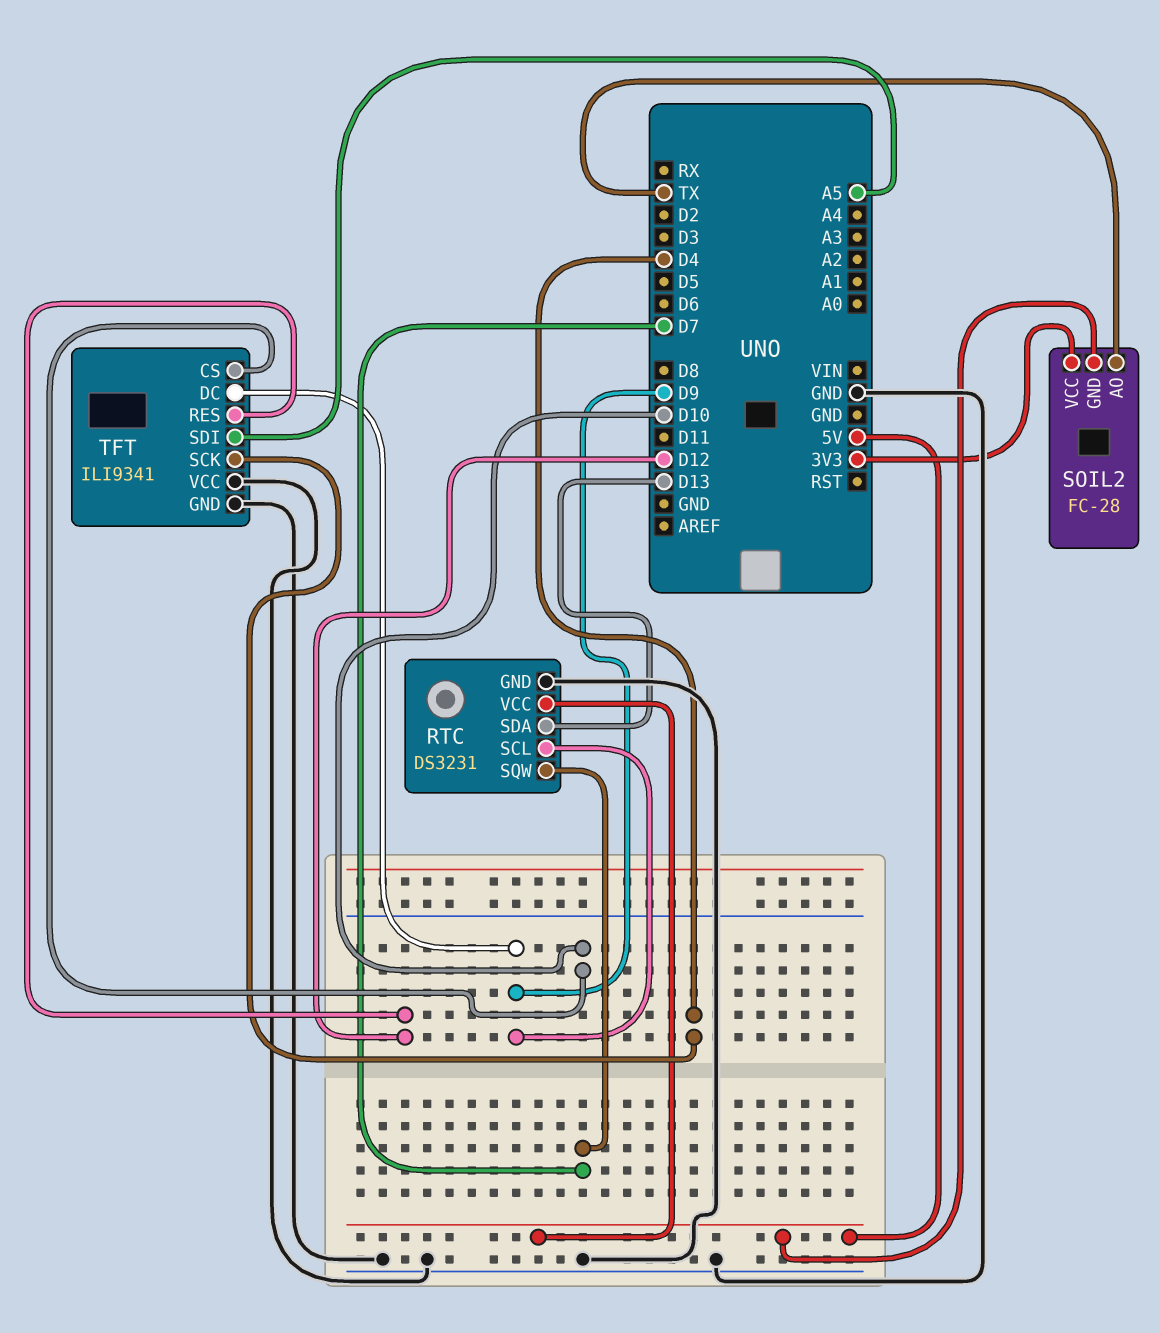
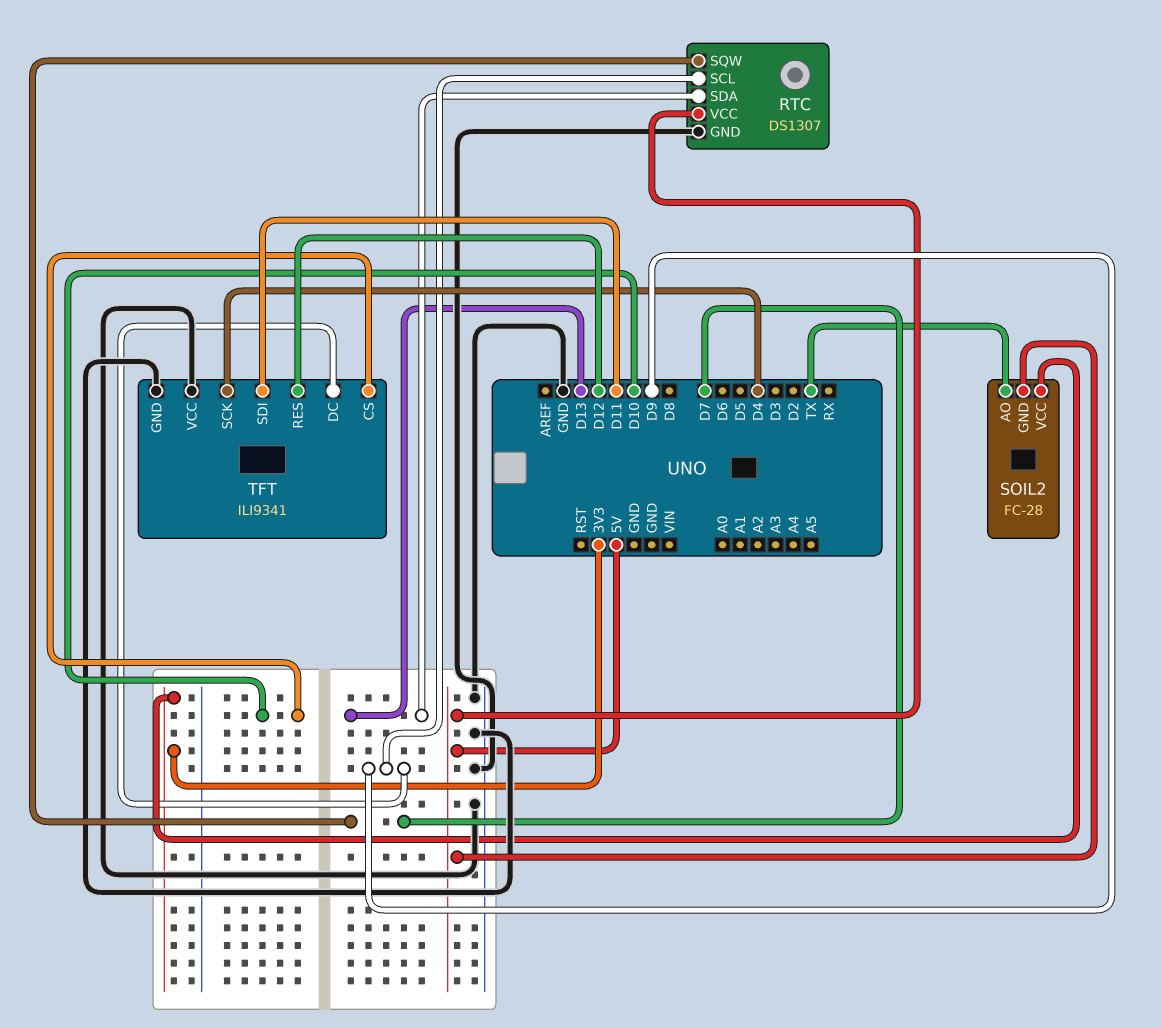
RTC: DS3231 -> DS1307
TFT pin SDI: A5 -> D11

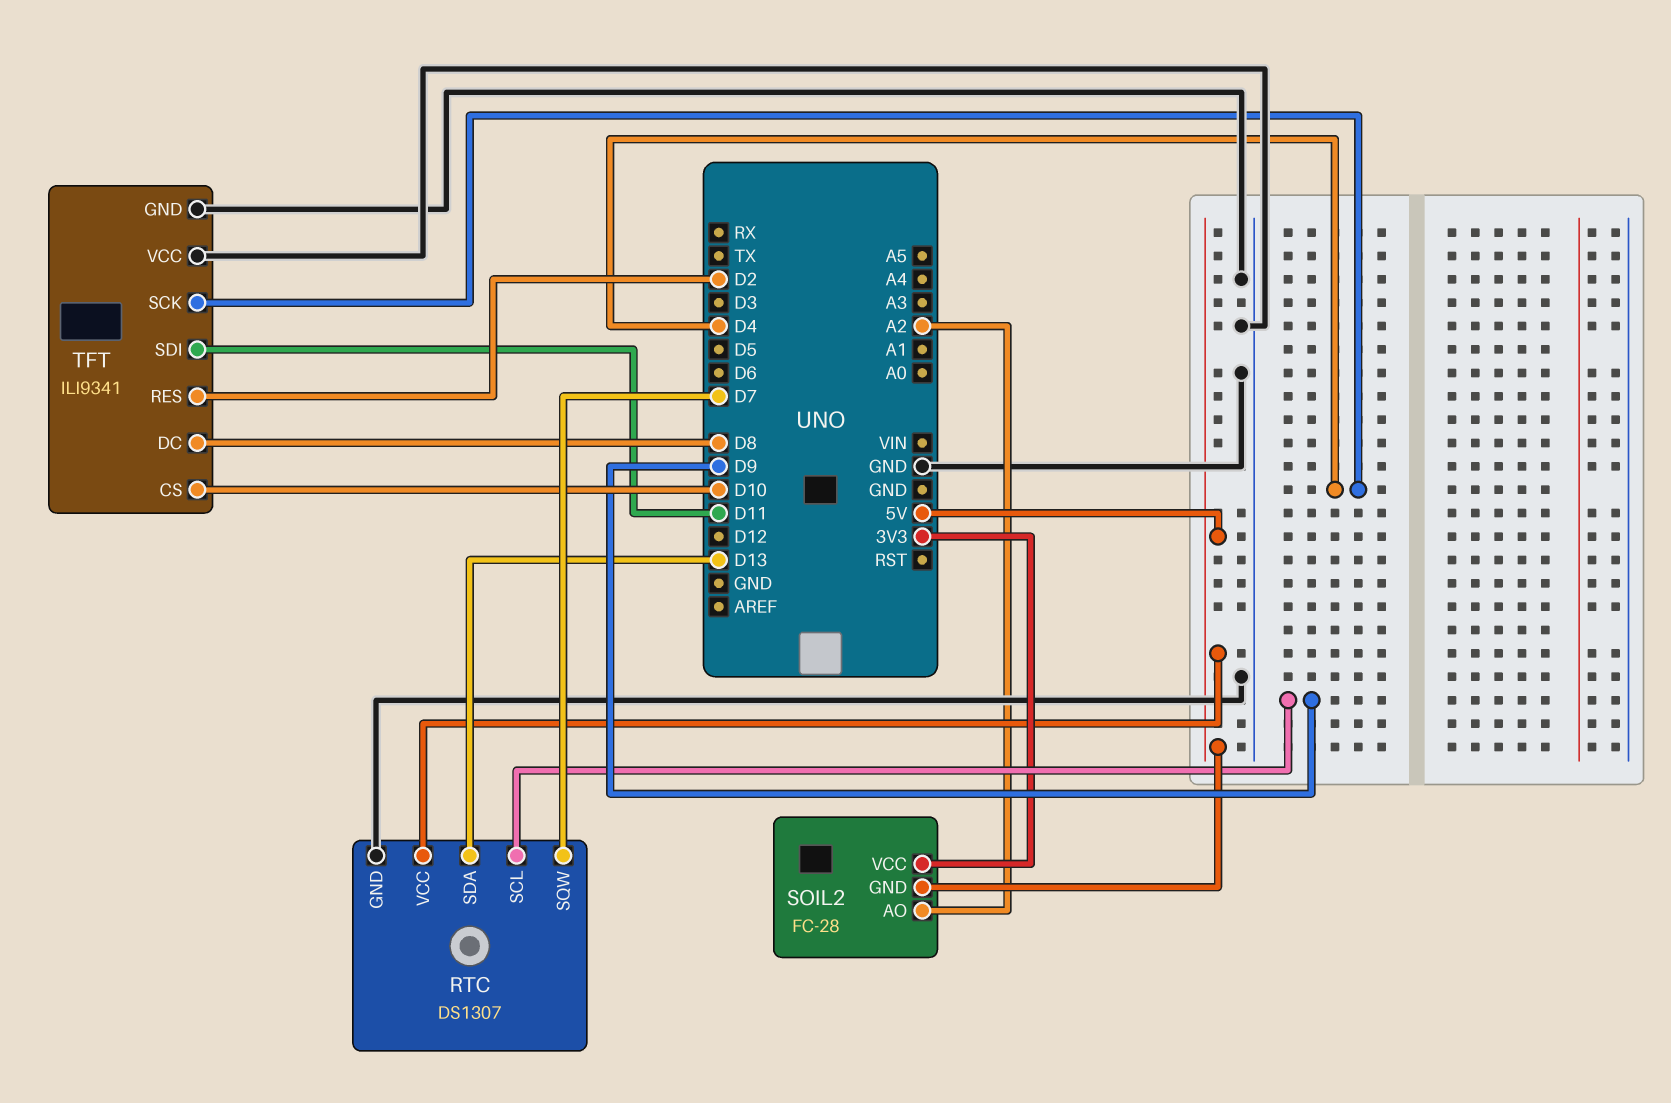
SOIL2 pin AO: TX -> A2
TFT pin DC: D9 -> D8
TFT pin RES: D12 -> D2

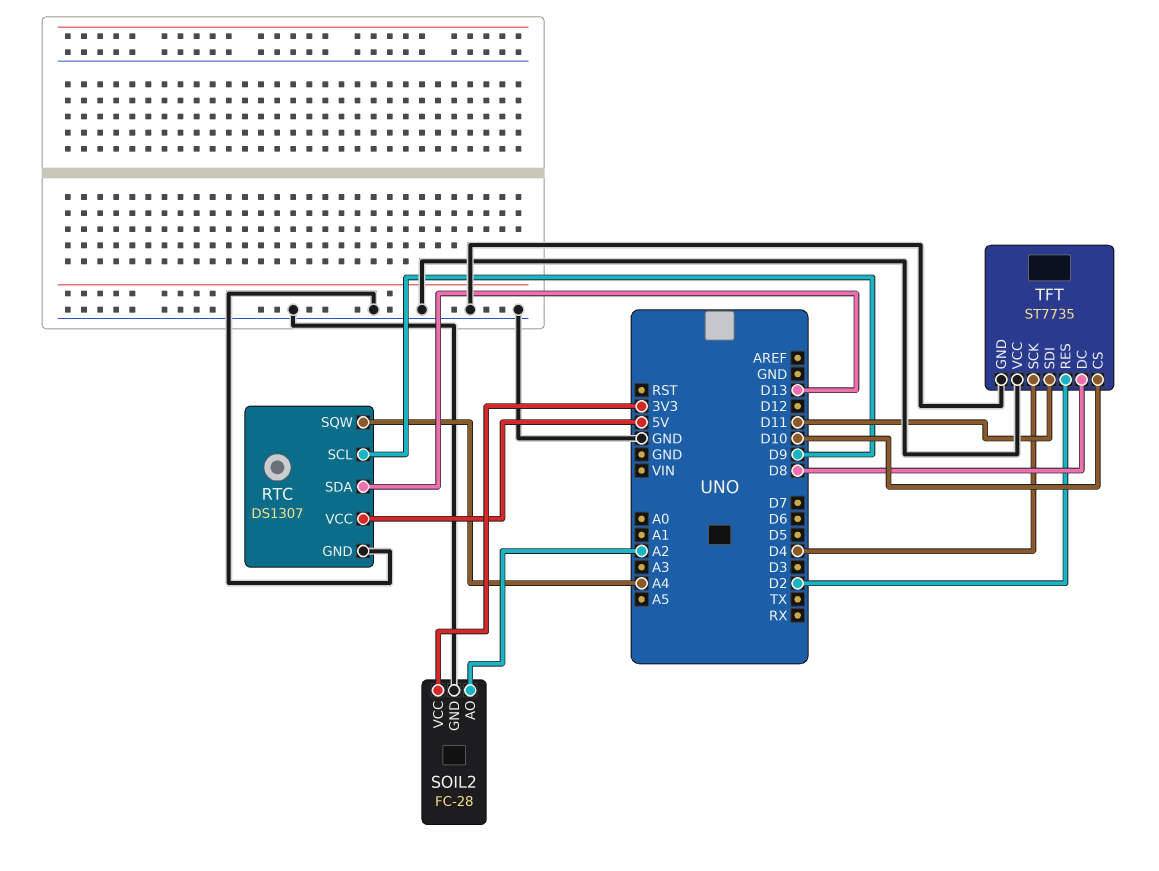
RTC pin SQW: D7 -> A4
SOIL2 pin GND: 5V -> GND
TFT: ILI9341 -> ST7735

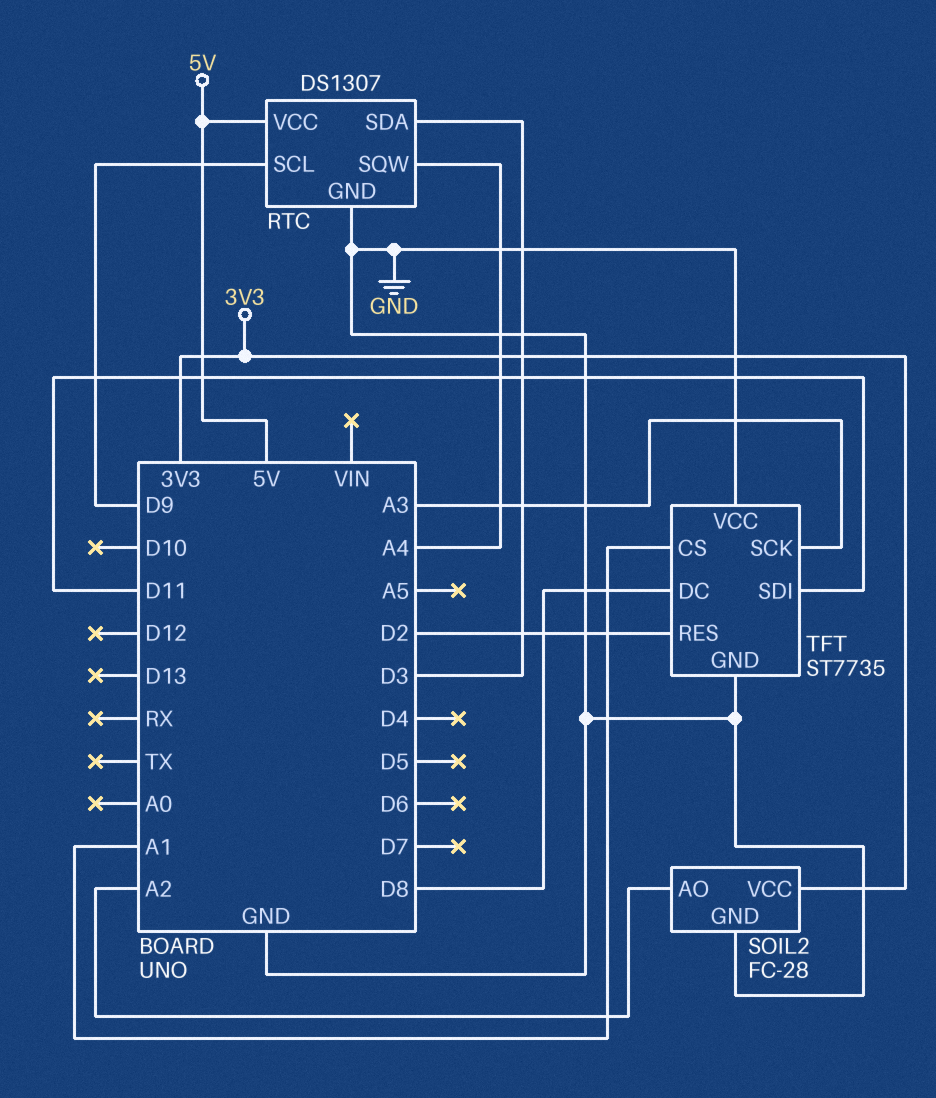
RTC pin SDA: D13 -> D3
TFT pin CS: D10 -> A1
TFT pin SCK: D4 -> A3

